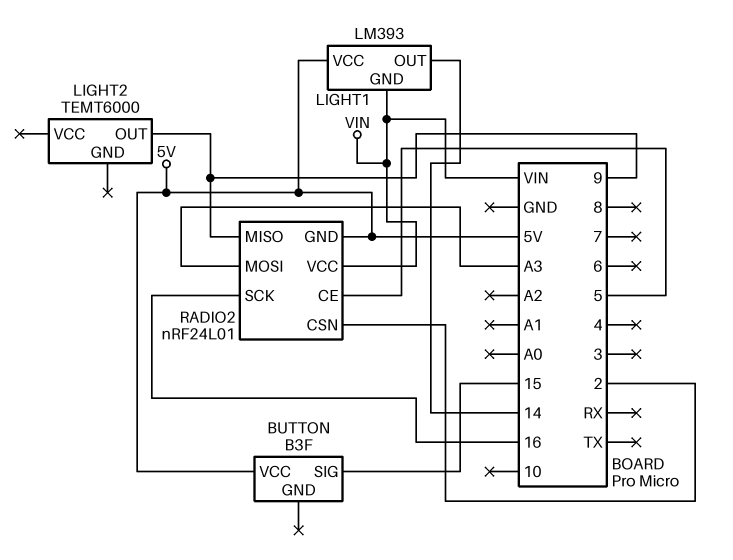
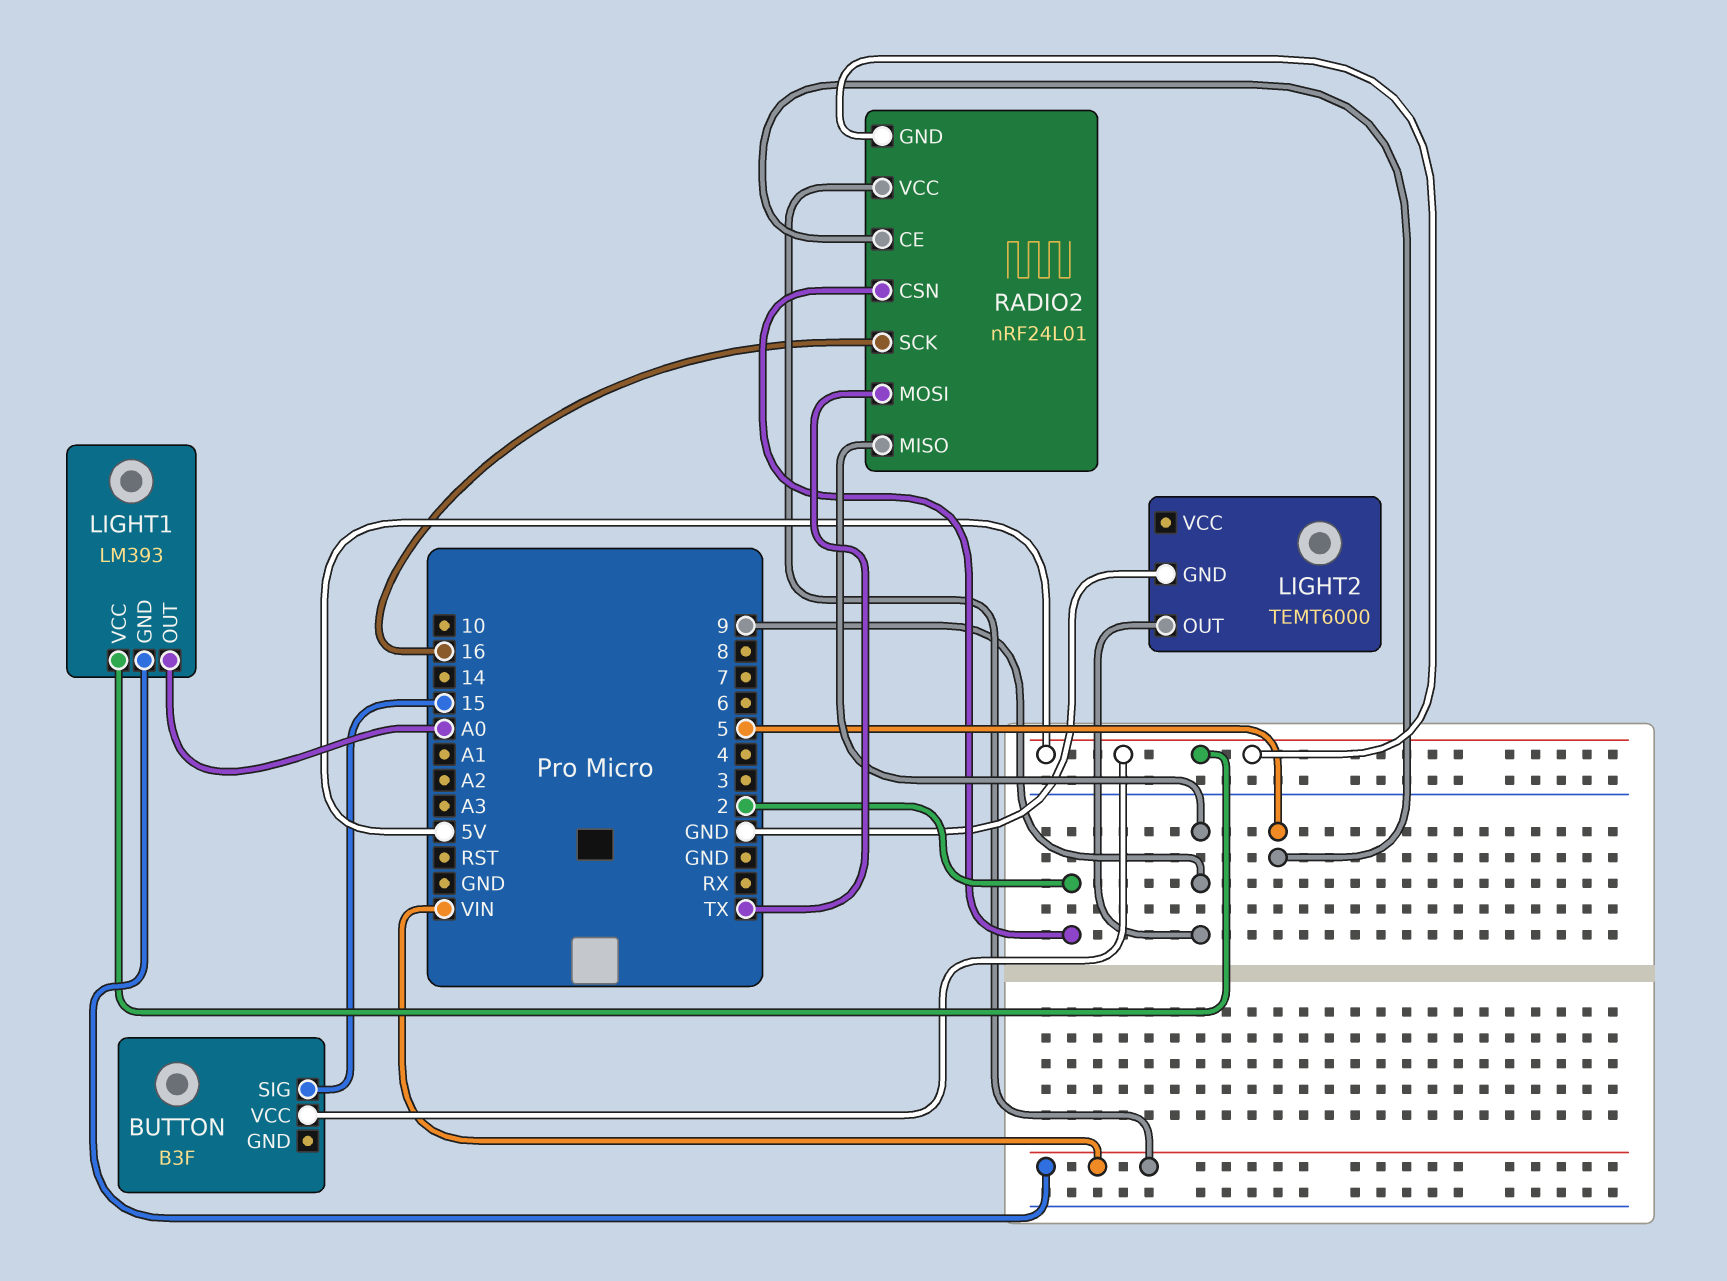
LIGHT1 pin OUT: 14 -> A0
LIGHT2 pin GND: none -> GND
RADIO2 pin MOSI: A3 -> TX

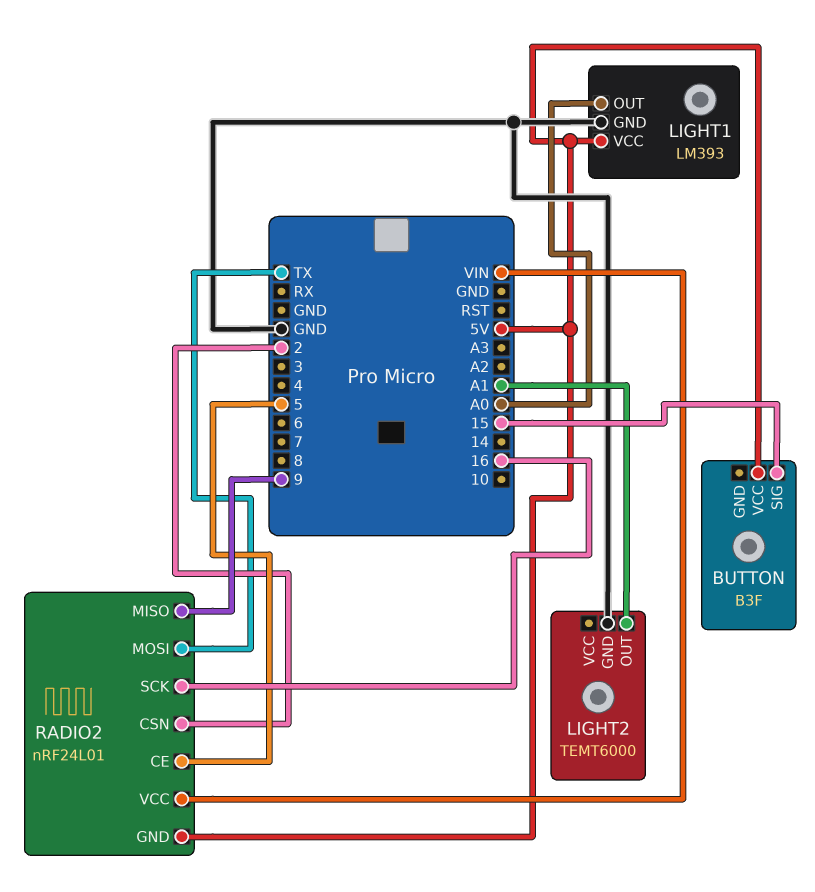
LIGHT1 pin GND: VIN -> GND
LIGHT2 pin OUT: 9 -> A1

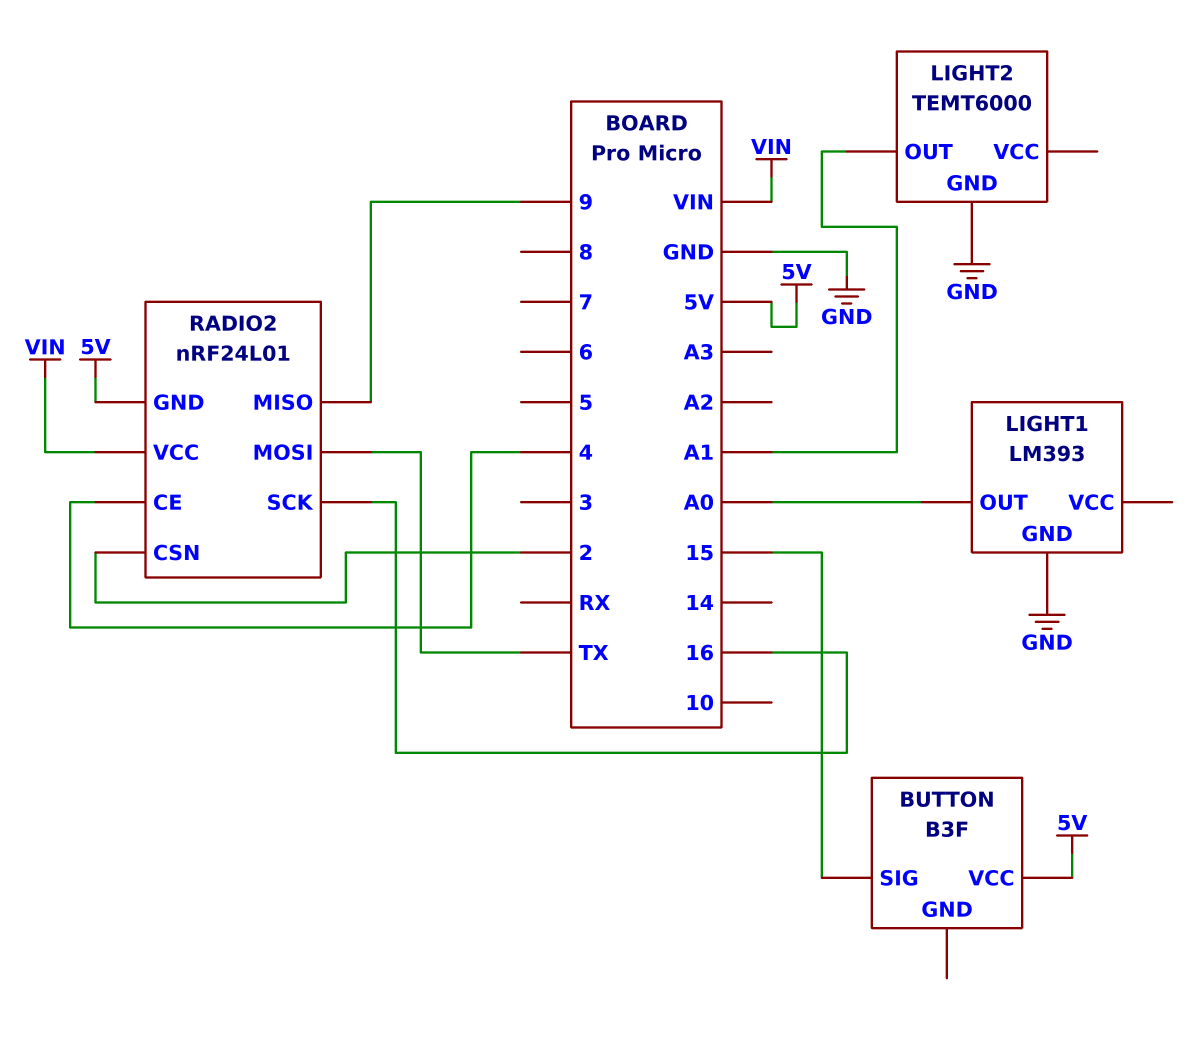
LIGHT1 pin VCC: 5V -> none
RADIO2 pin CE: 5 -> 4

